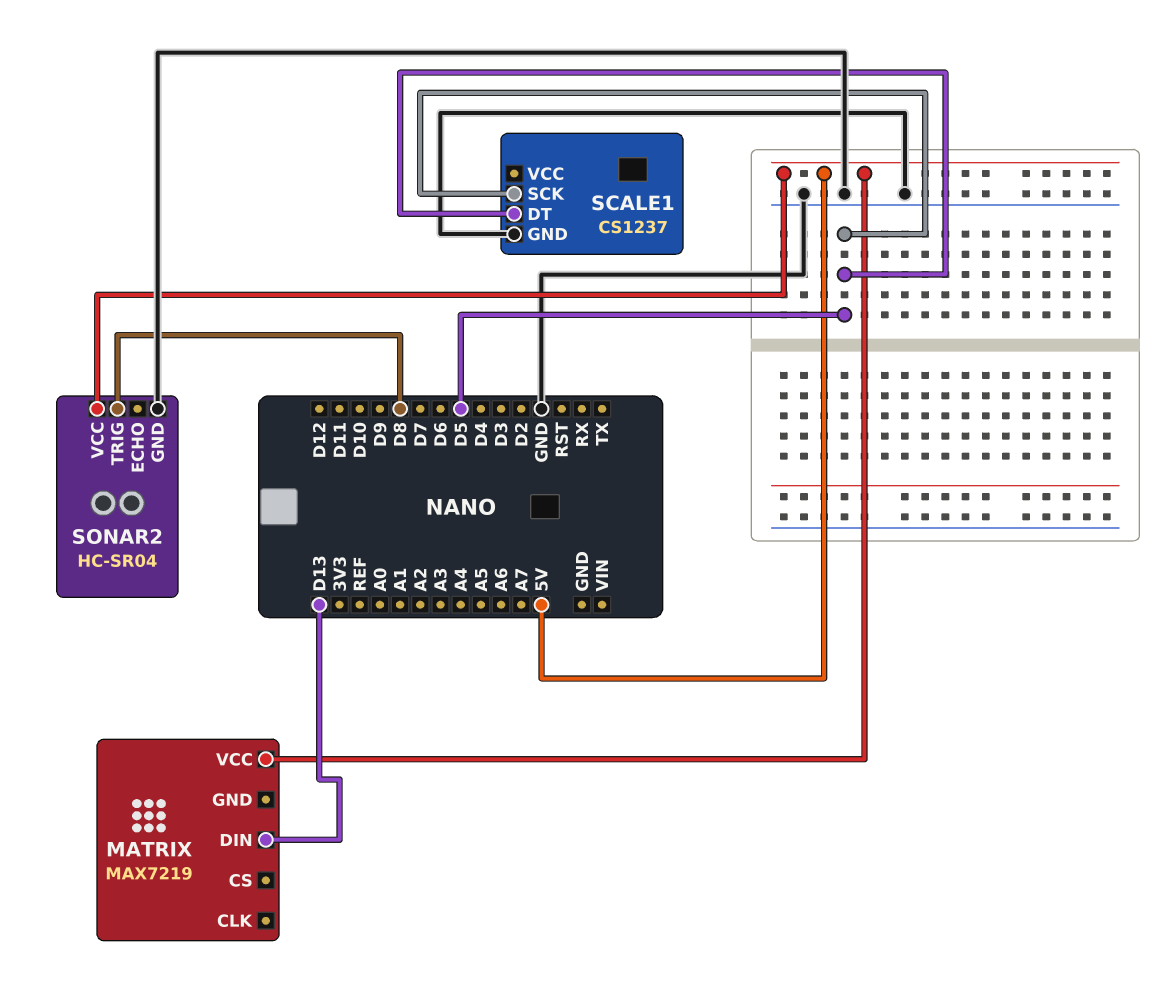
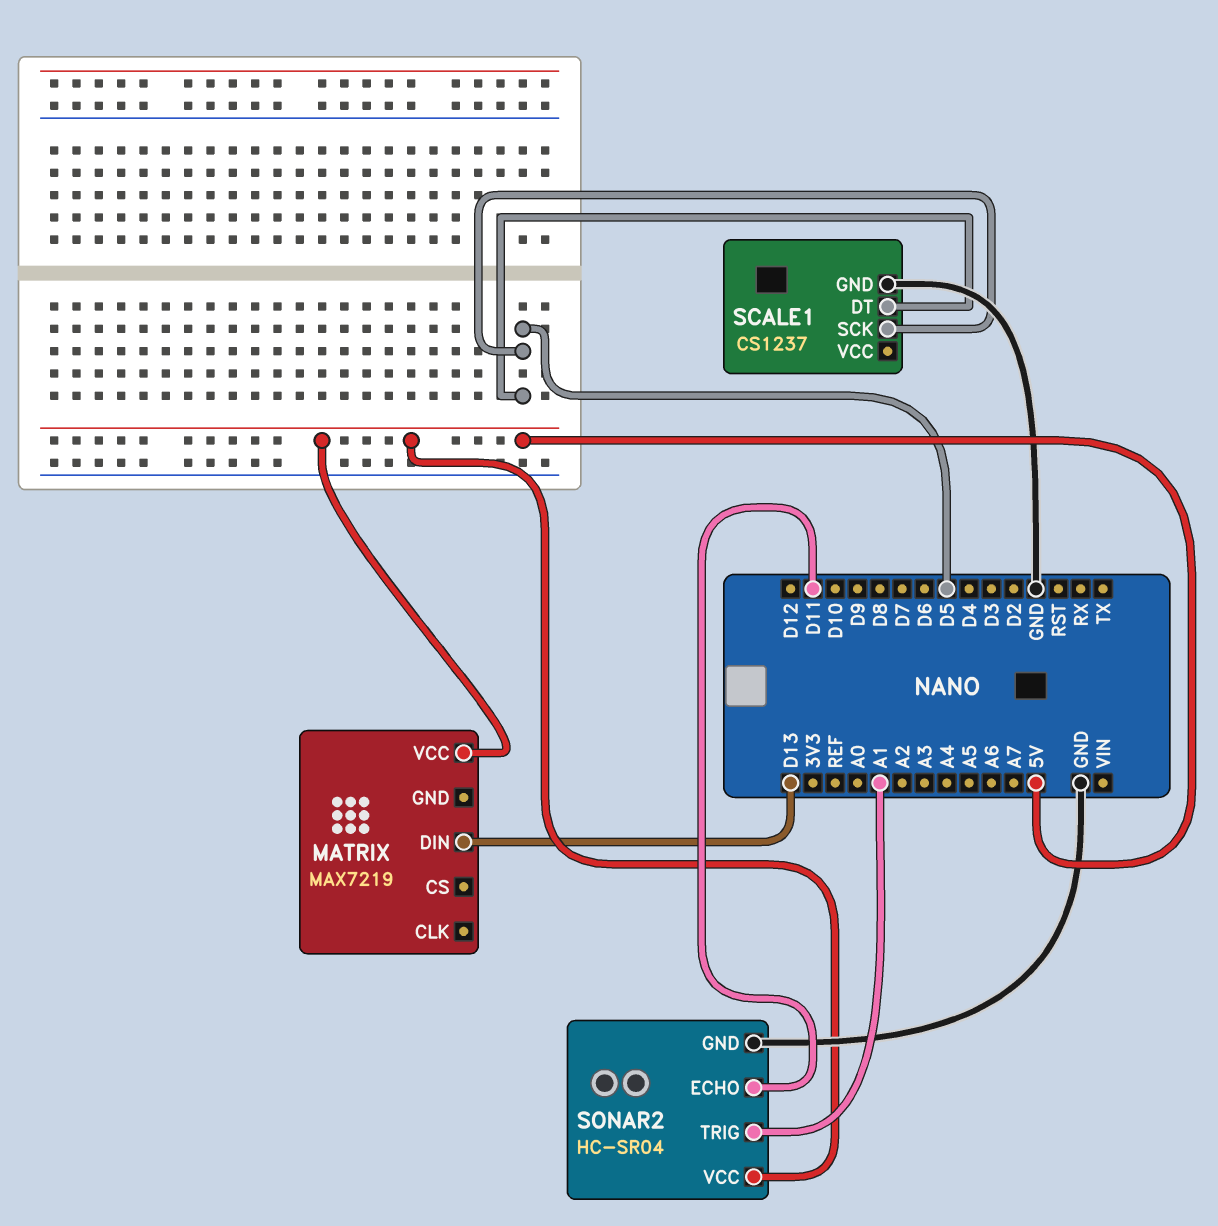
SONAR2 pin ECHO: none -> D11
SONAR2 pin TRIG: D8 -> A1

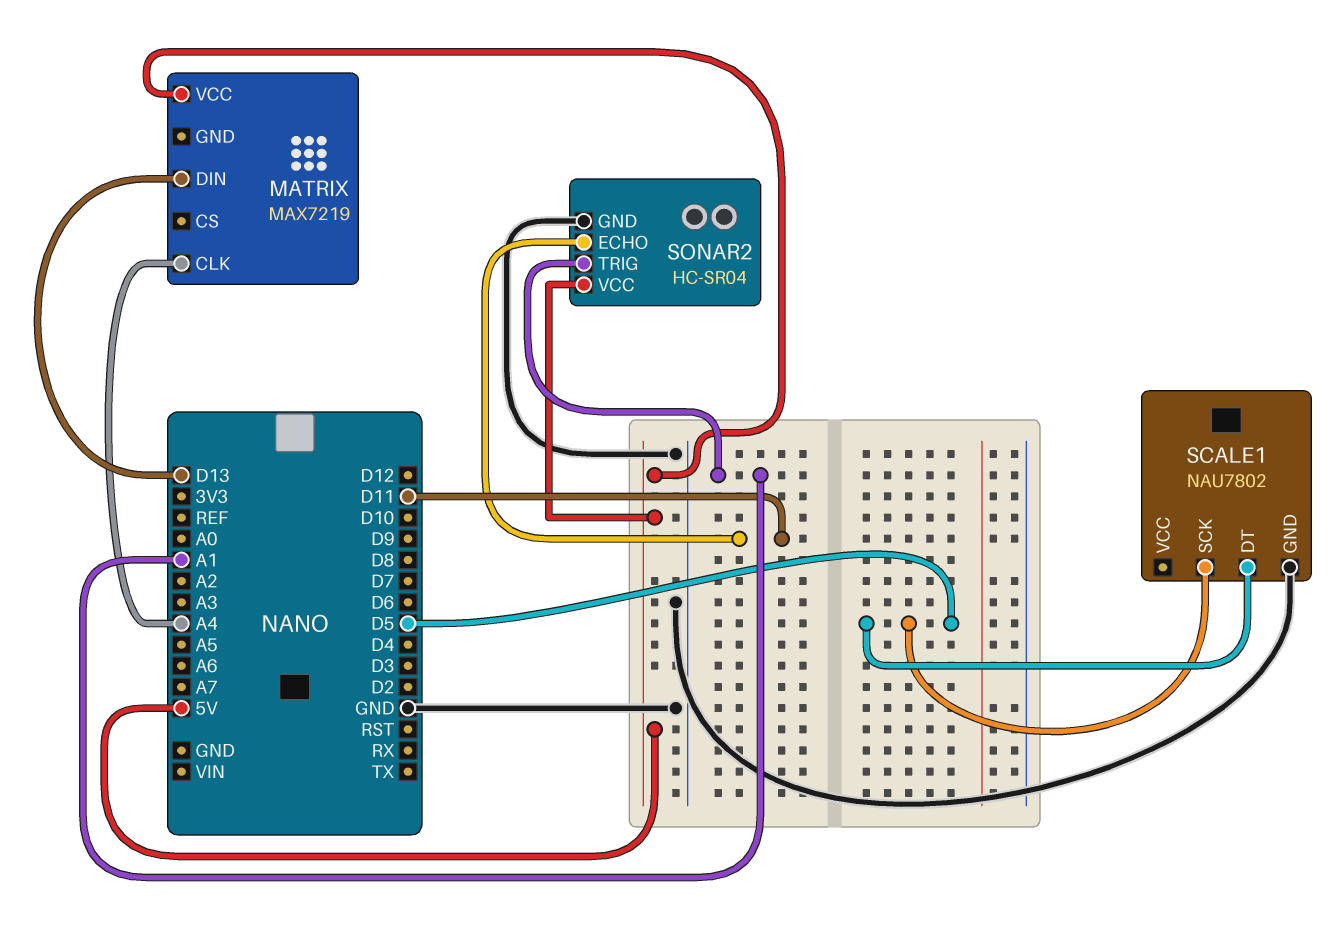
MATRIX pin CLK: none -> A4
SCALE1: CS1237 -> NAU7802

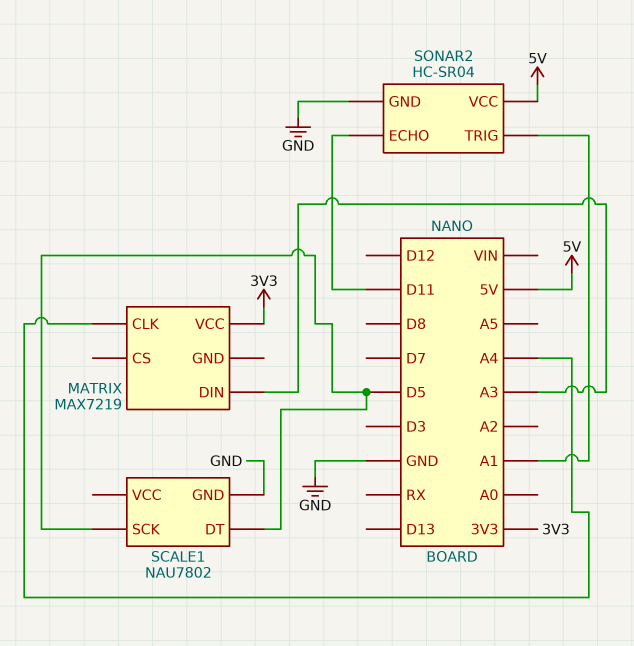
MATRIX pin DIN: D13 -> A3
MATRIX pin VCC: 5V -> 3V3

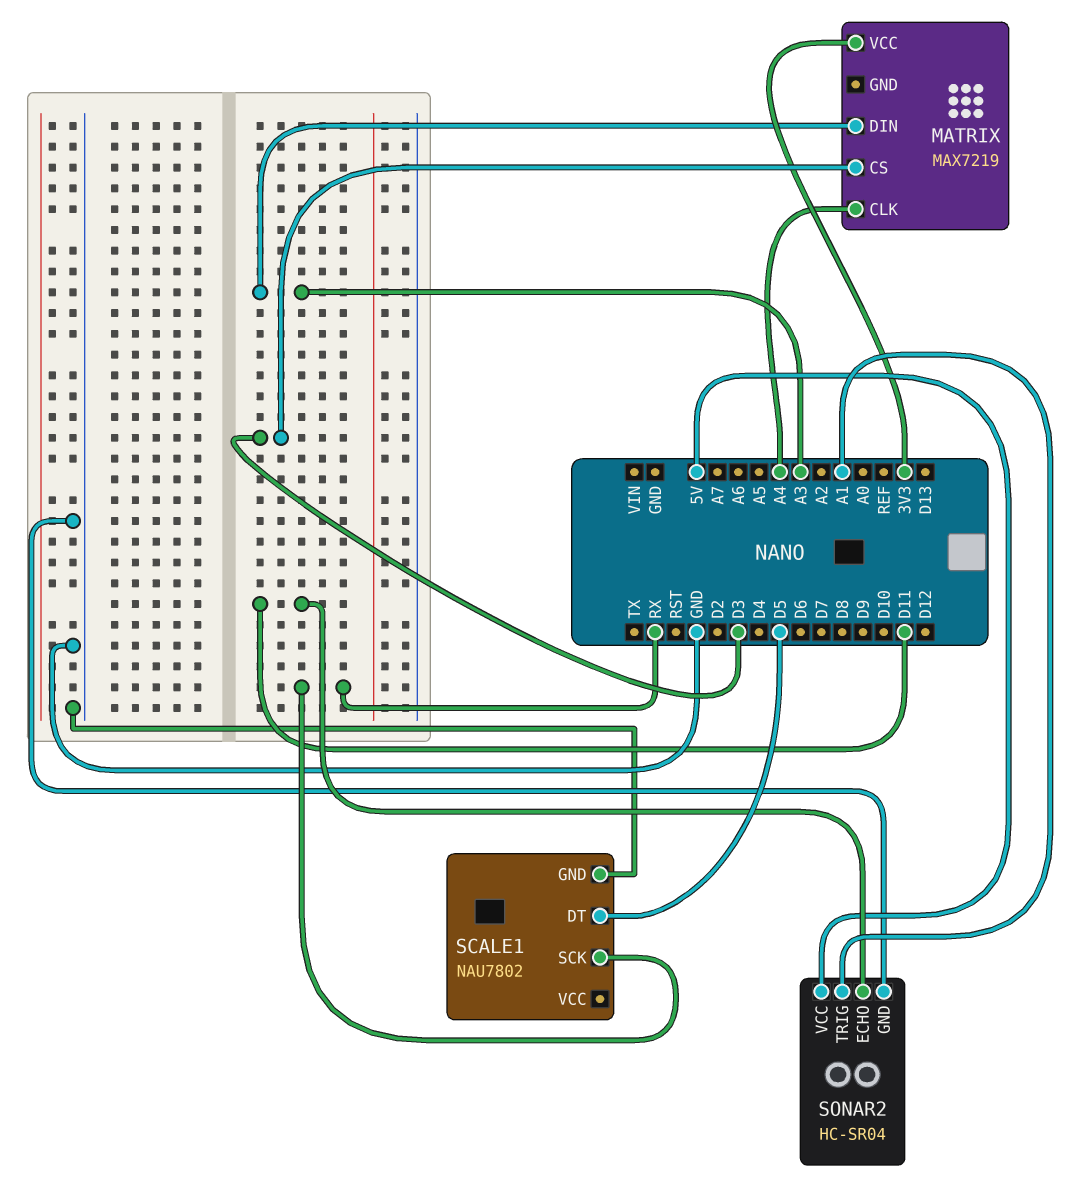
MATRIX pin CS: none -> D3
SCALE1 pin SCK: D5 -> RX

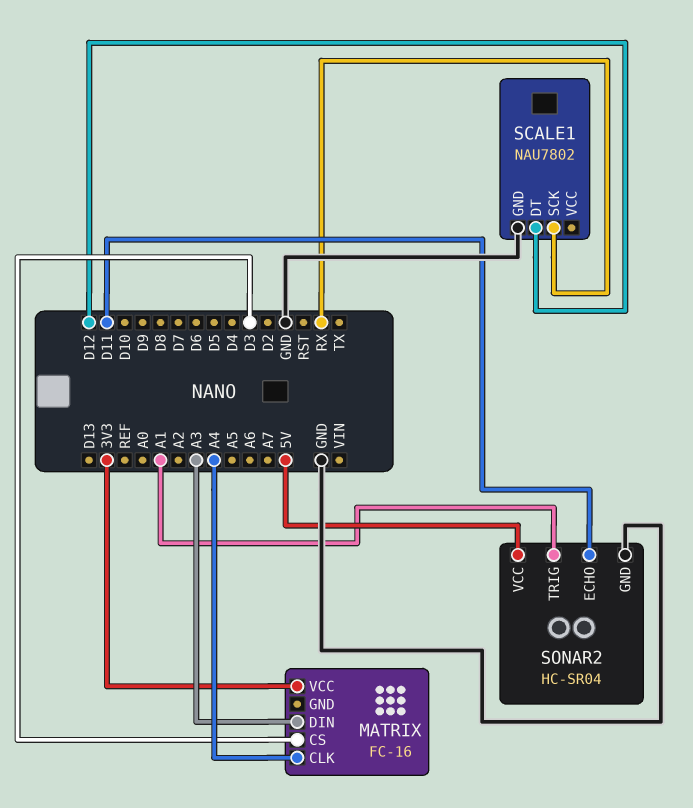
MATRIX: MAX7219 -> FC-16
SCALE1 pin DT: D5 -> D12

